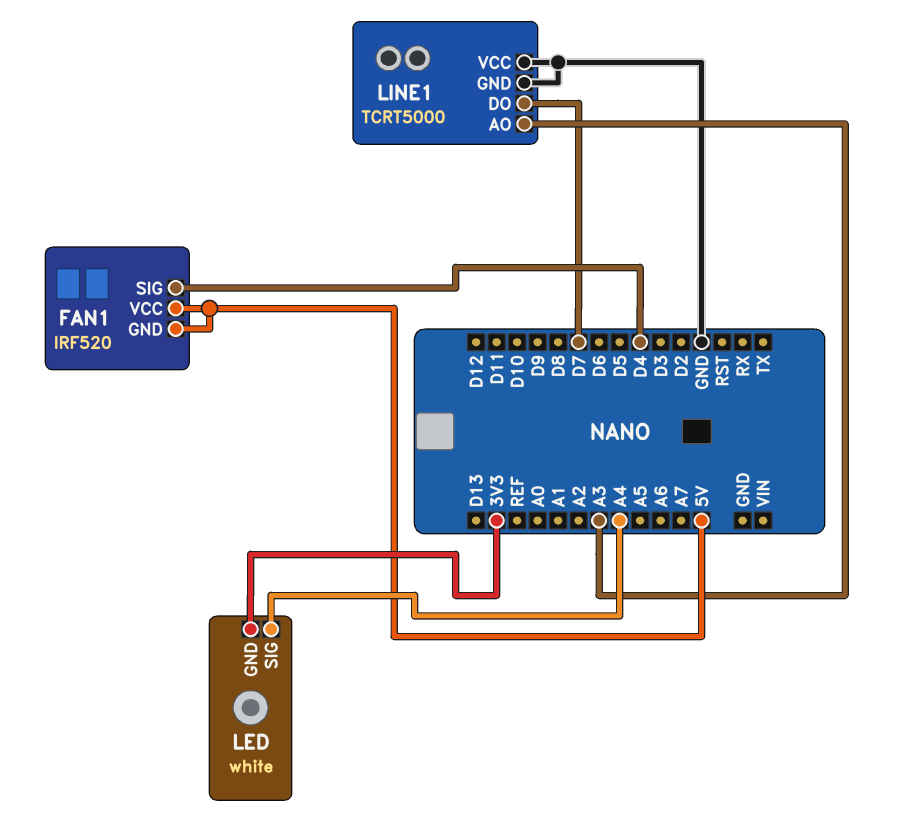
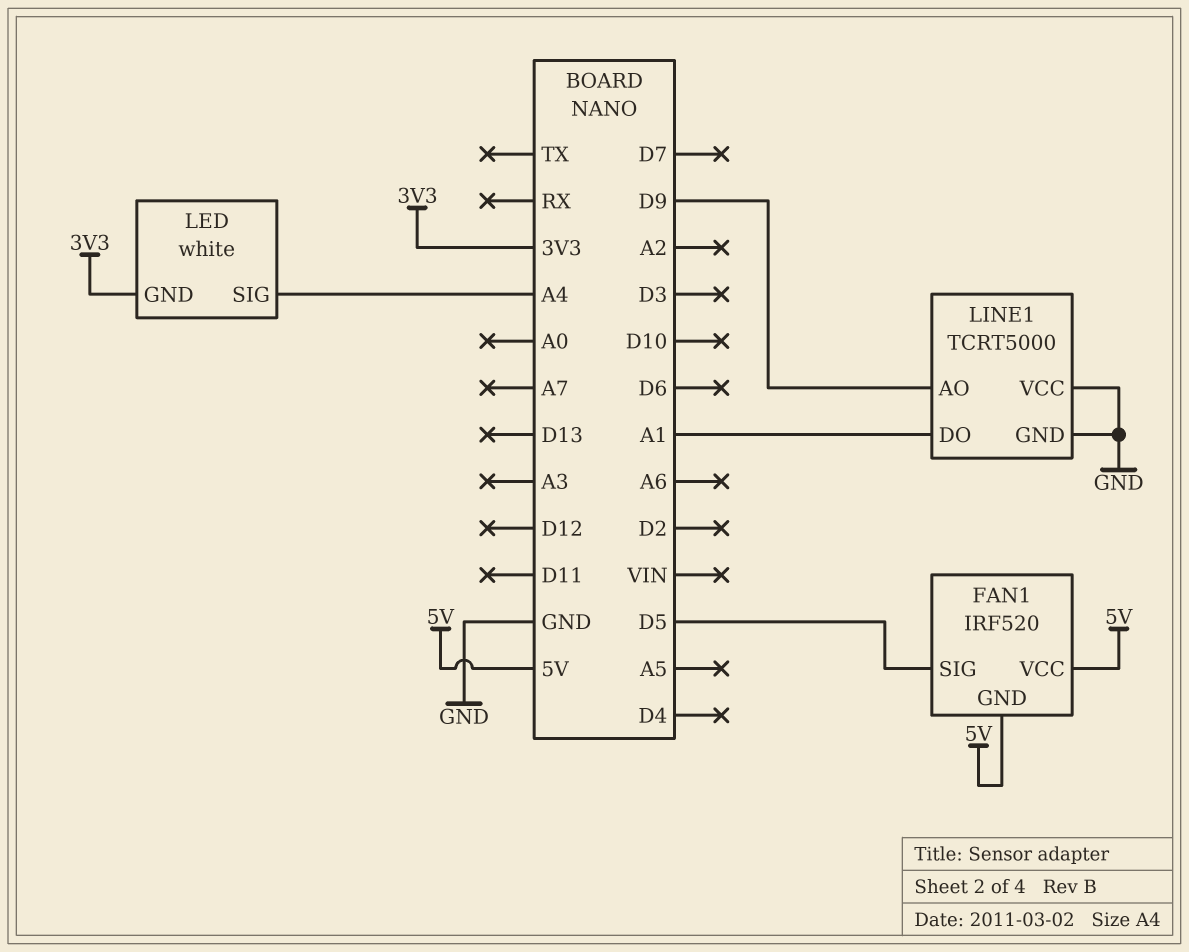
FAN1 pin SIG: D4 -> D5
LINE1 pin AO: A3 -> D9
LINE1 pin DO: D7 -> A1

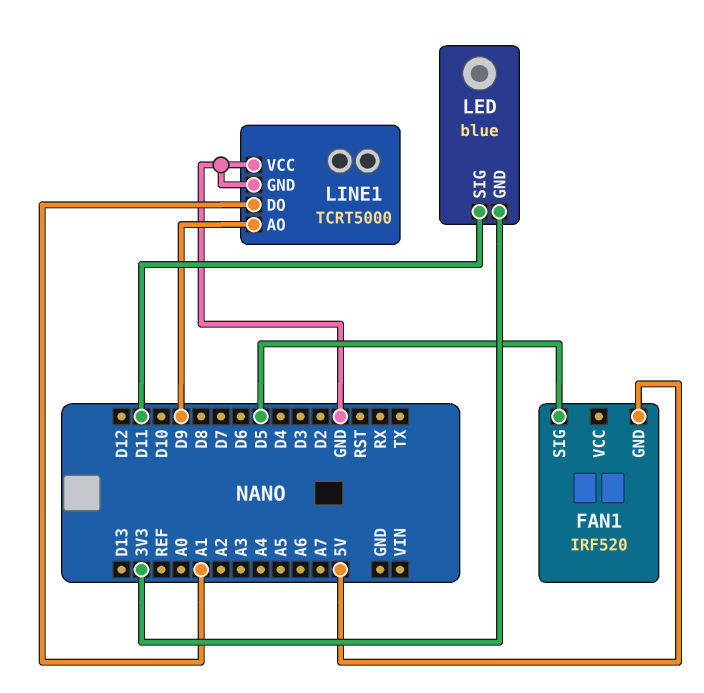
FAN1 pin VCC: 5V -> none
LED: white -> blue
LED pin SIG: A4 -> D11

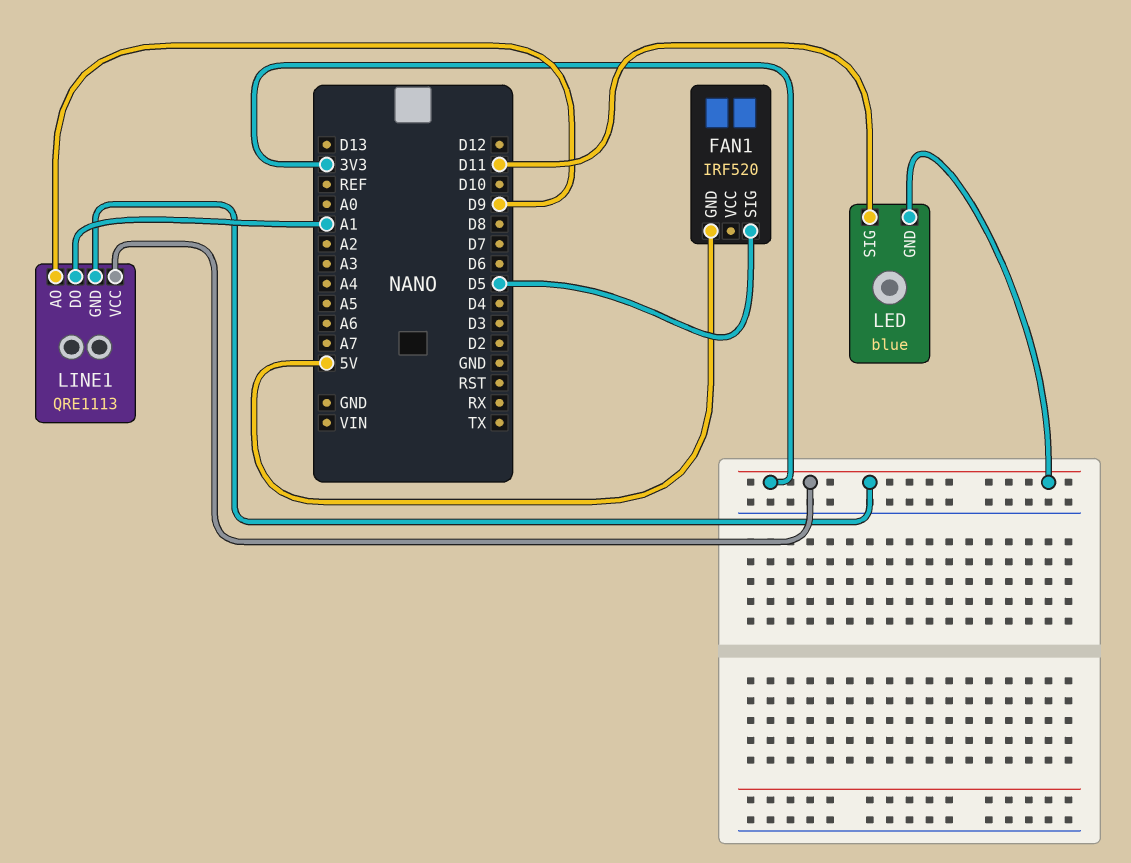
LINE1: TCRT5000 -> QRE1113
LINE1 pin GND: GND -> 3V3
LINE1 pin VCC: GND -> 3V3

